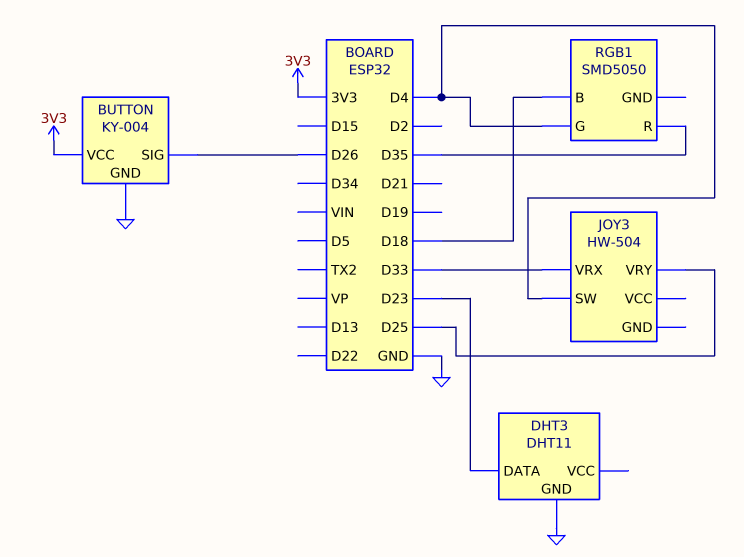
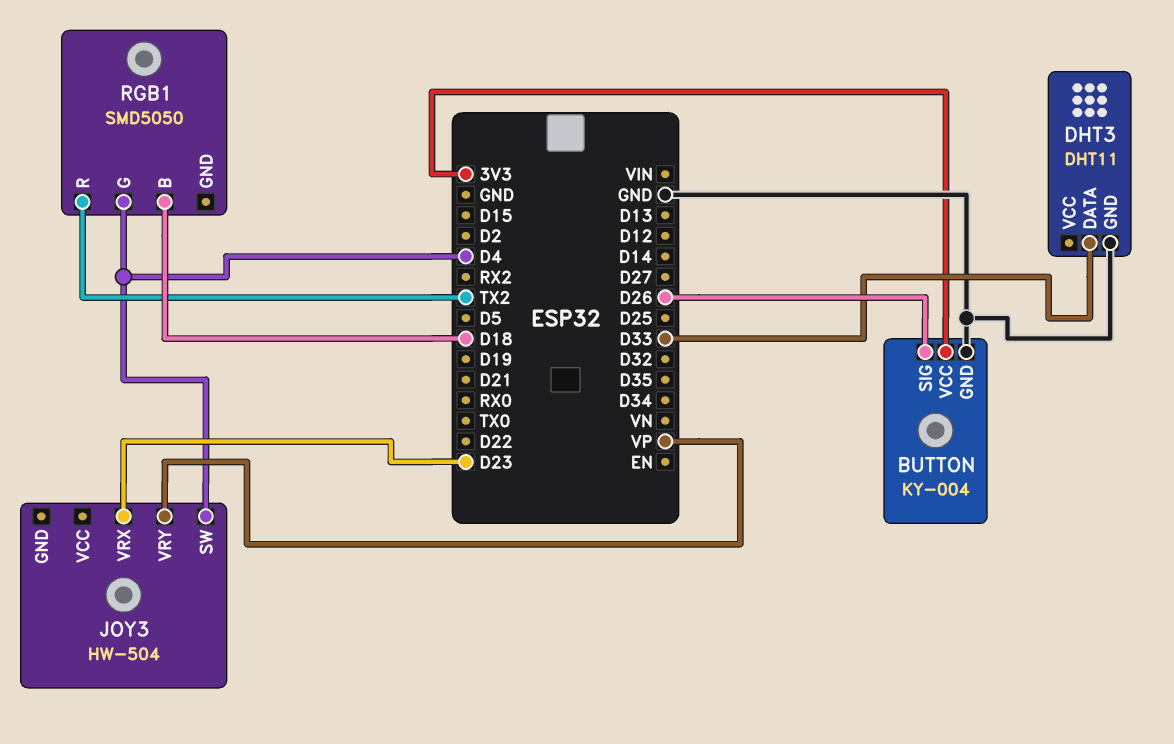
DHT3 pin DATA: D23 -> D33
JOY3 pin VRX: D33 -> D23
JOY3 pin VRY: D25 -> VP
RGB1 pin R: D35 -> TX2

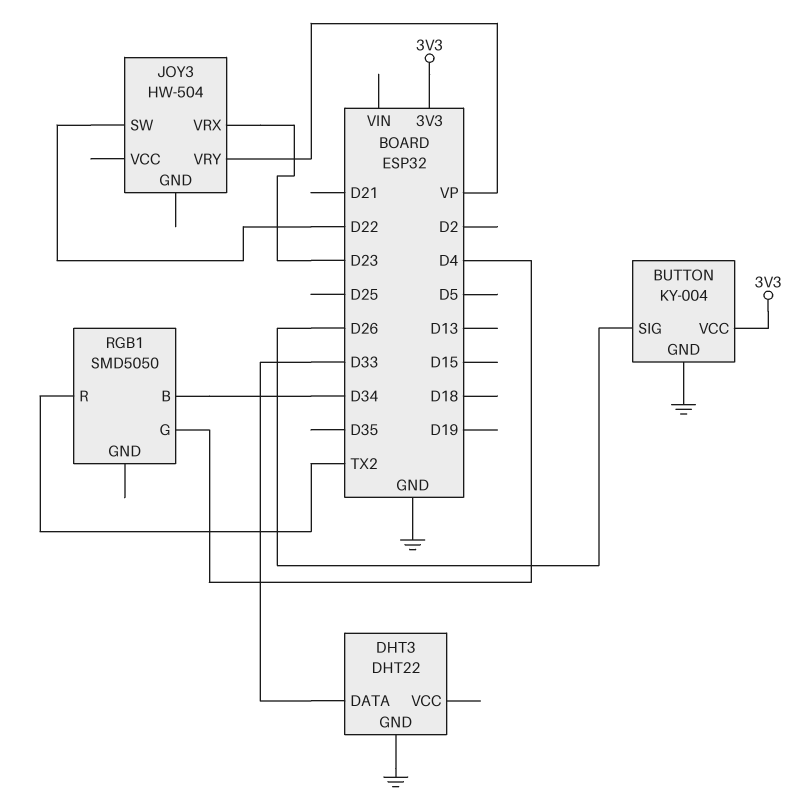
DHT3: DHT11 -> DHT22
JOY3 pin SW: D4 -> D22
RGB1 pin B: D18 -> D34

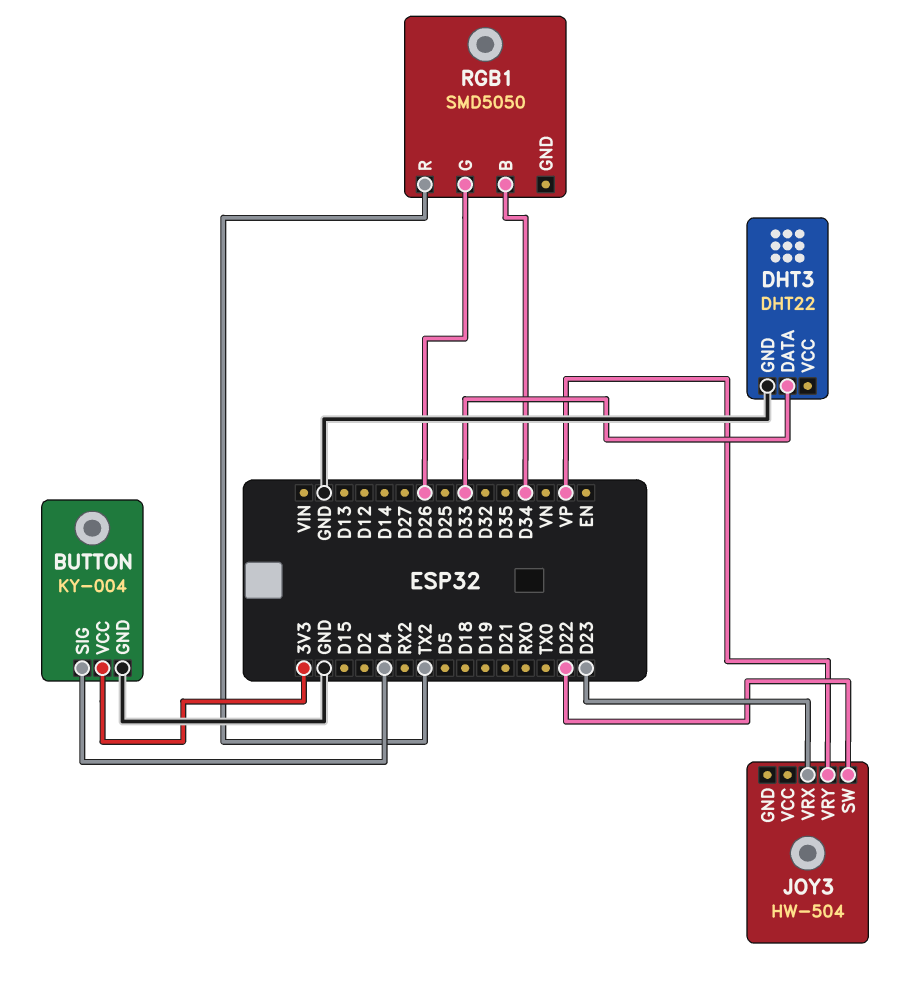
BUTTON pin SIG: D26 -> D4
RGB1 pin G: D4 -> D26

